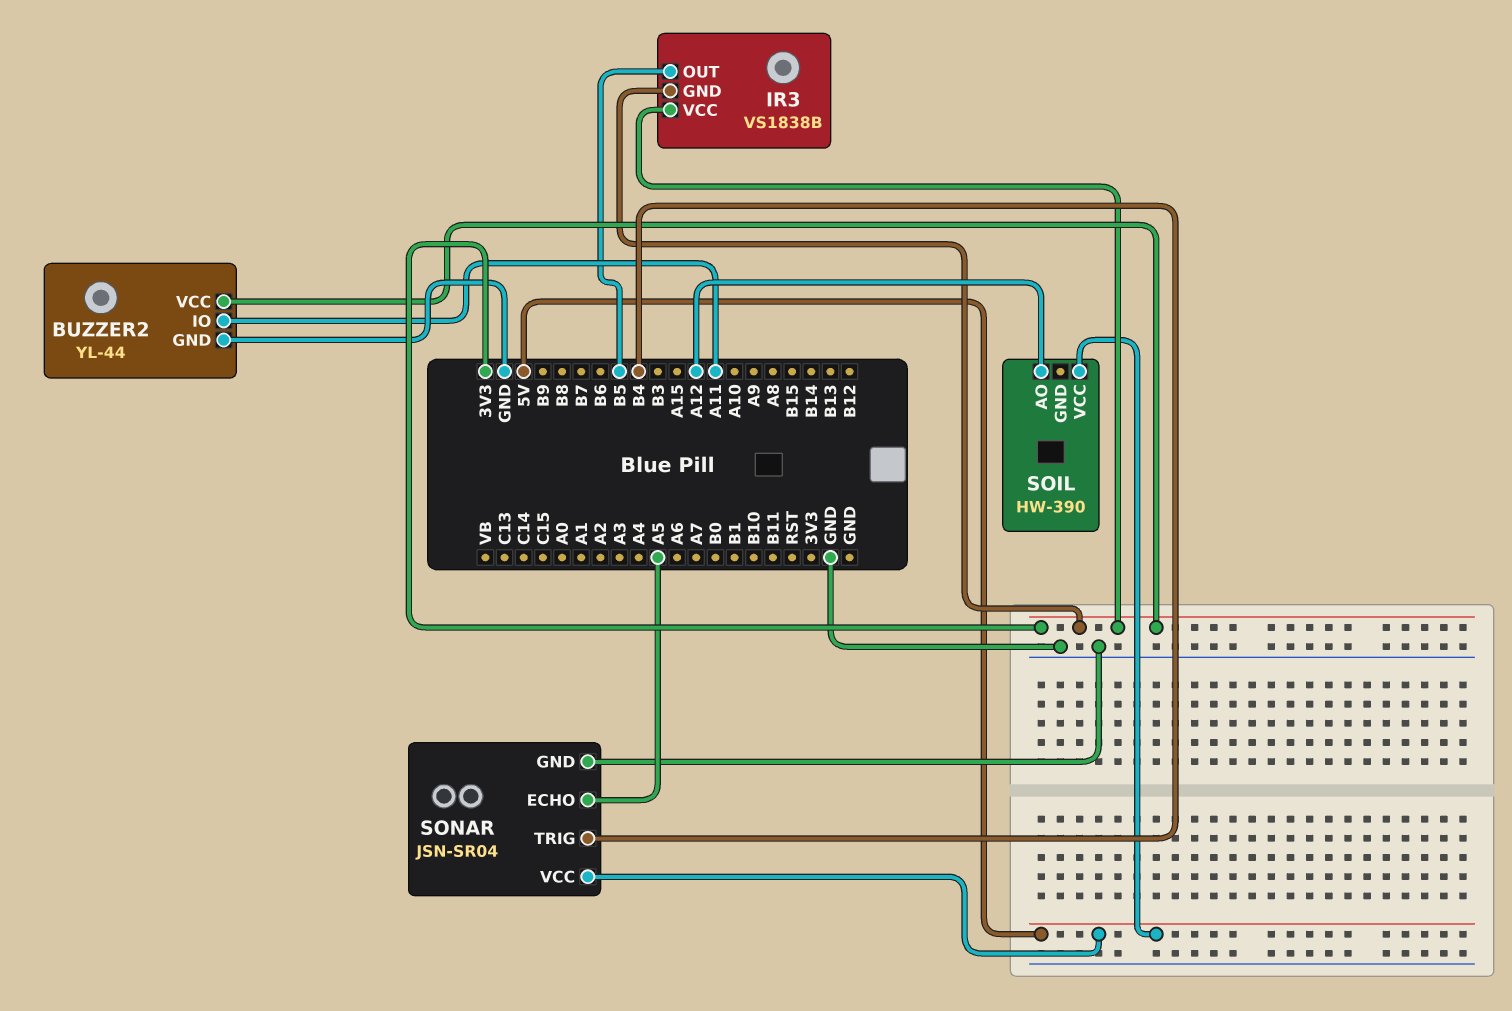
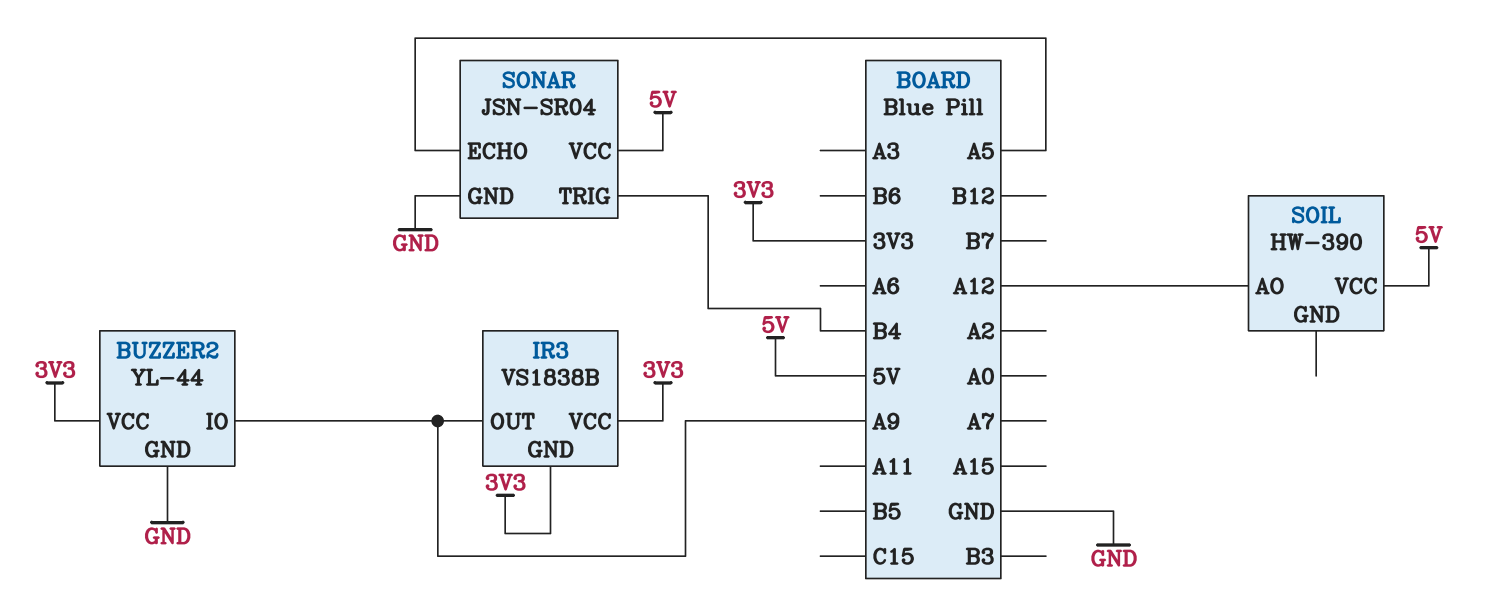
BUZZER2 pin IO: A11 -> A9
IR3 pin OUT: B5 -> A9

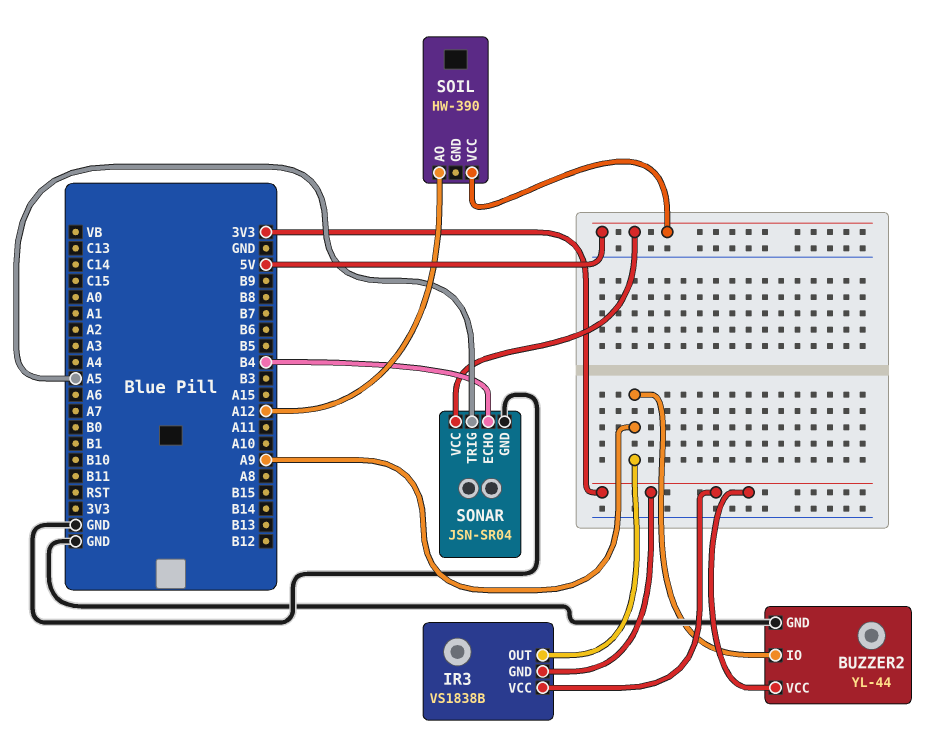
SONAR pin ECHO: A5 -> B4
SONAR pin TRIG: B4 -> A5

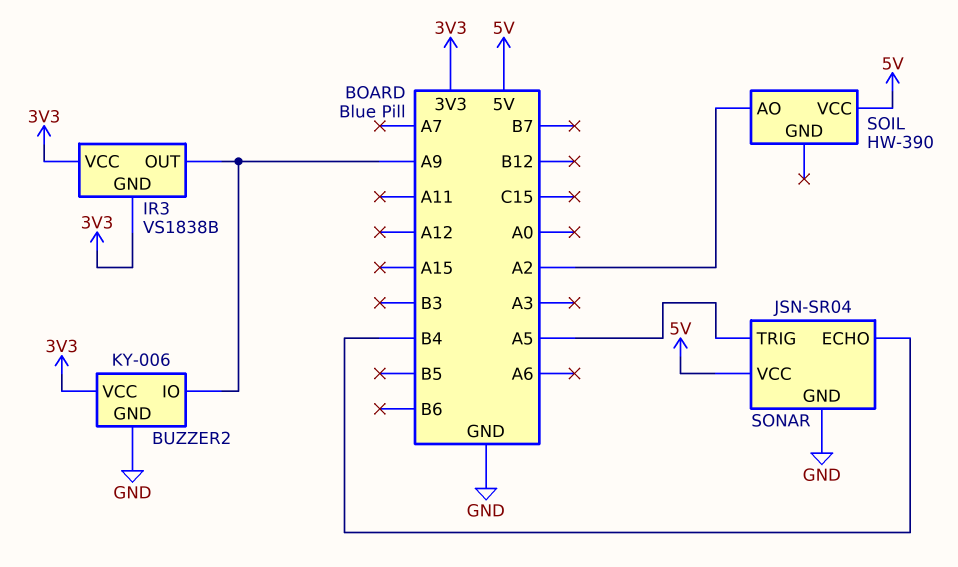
BUZZER2: YL-44 -> KY-006
SOIL pin AO: A12 -> A2

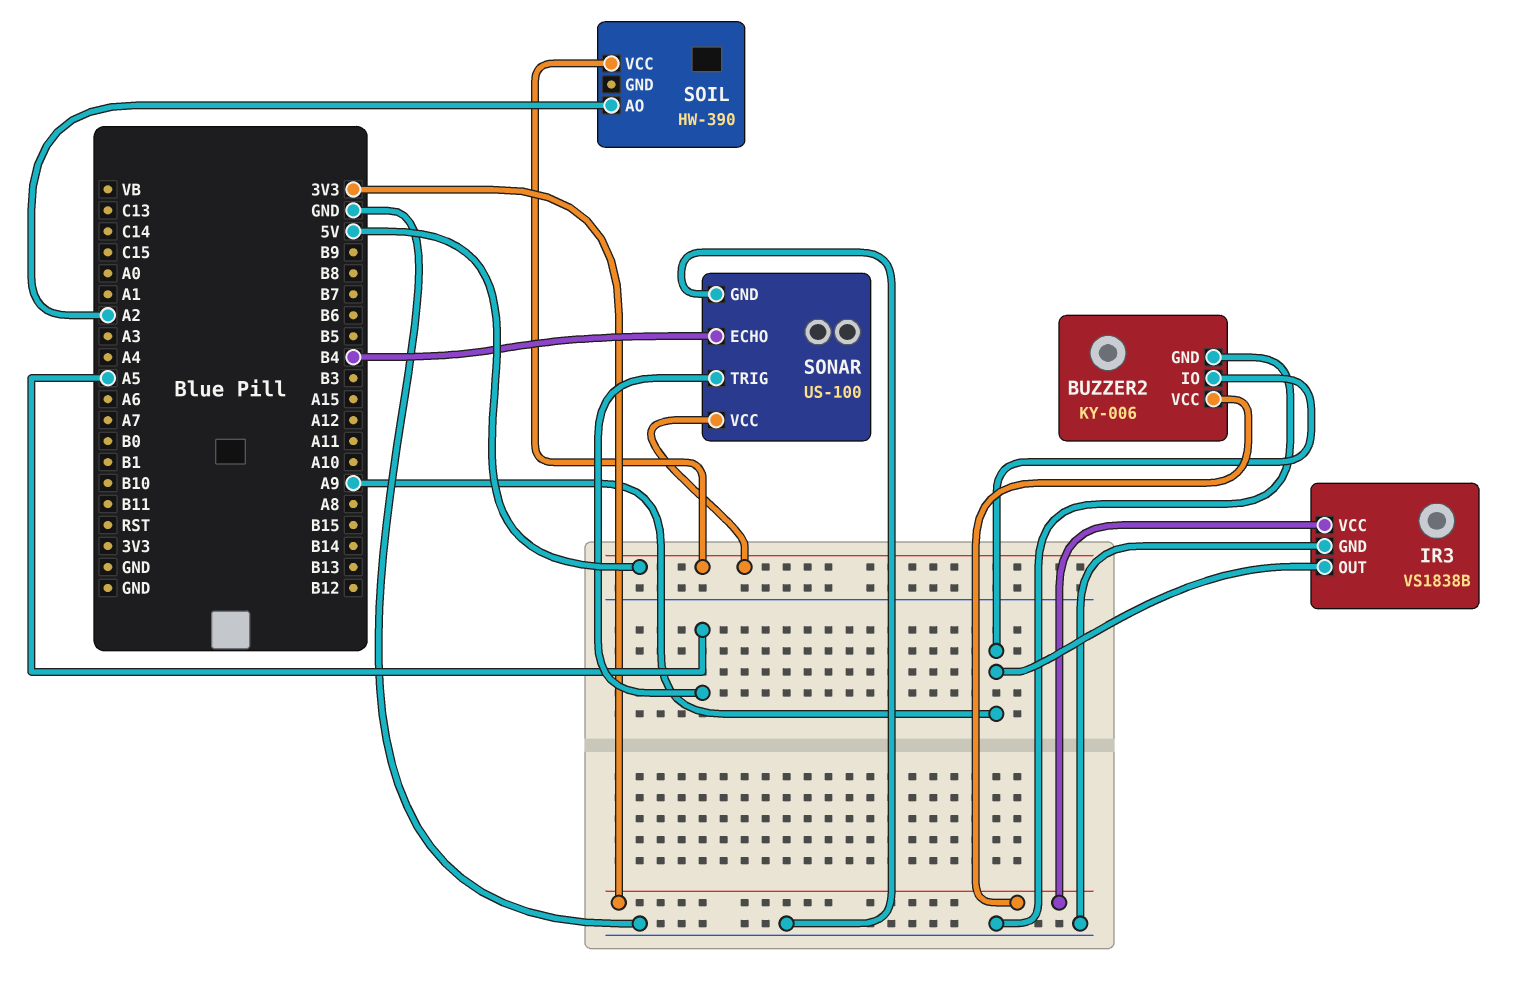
IR3 pin GND: 3V3 -> GND
SONAR: JSN-SR04 -> US-100

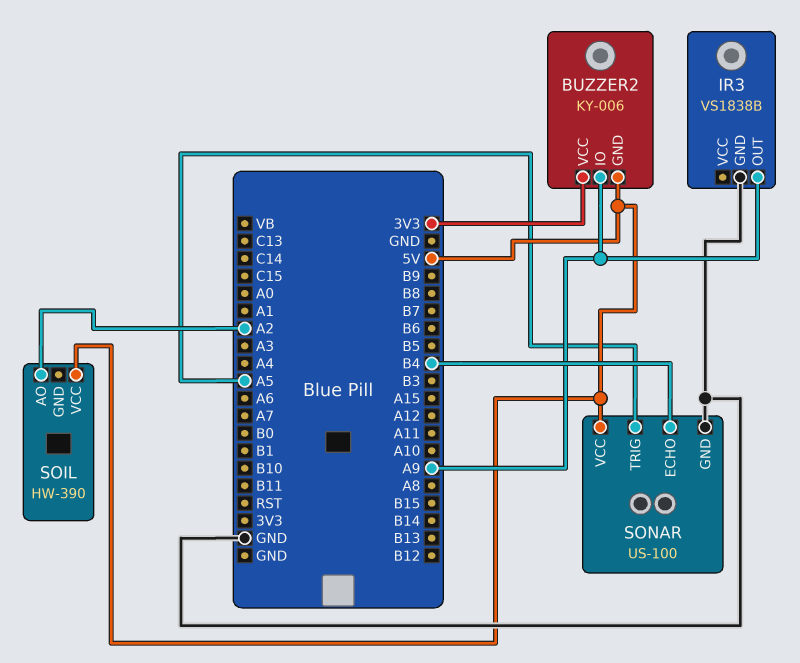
BUZZER2 pin GND: GND -> 5V
IR3 pin VCC: 3V3 -> none

